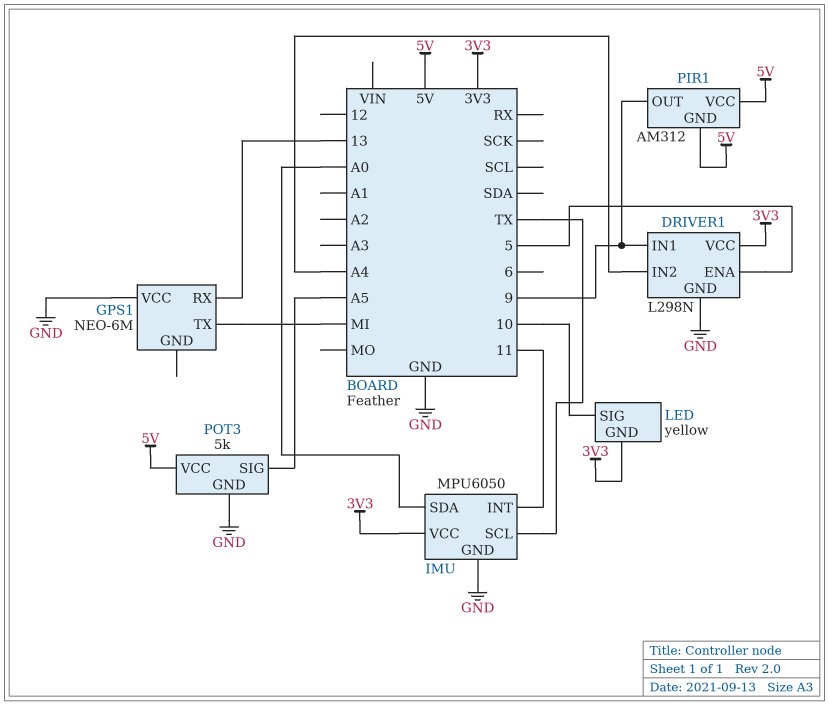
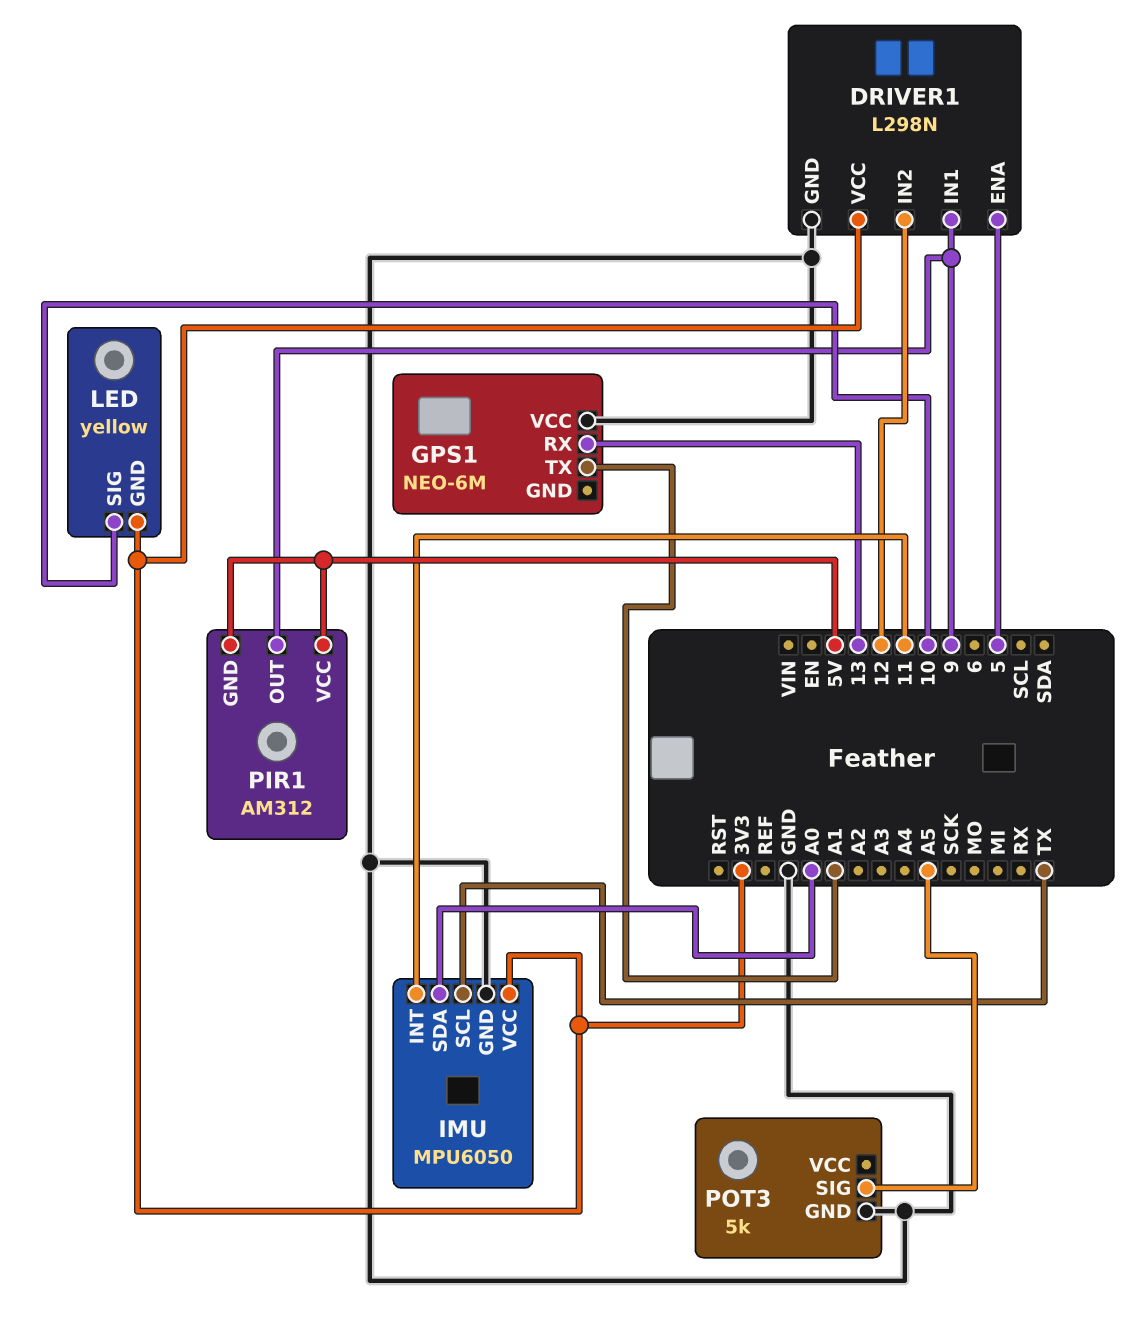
DRIVER1 pin IN2: A4 -> 12
GPS1 pin TX: MI -> A1
POT3 pin VCC: 5V -> none

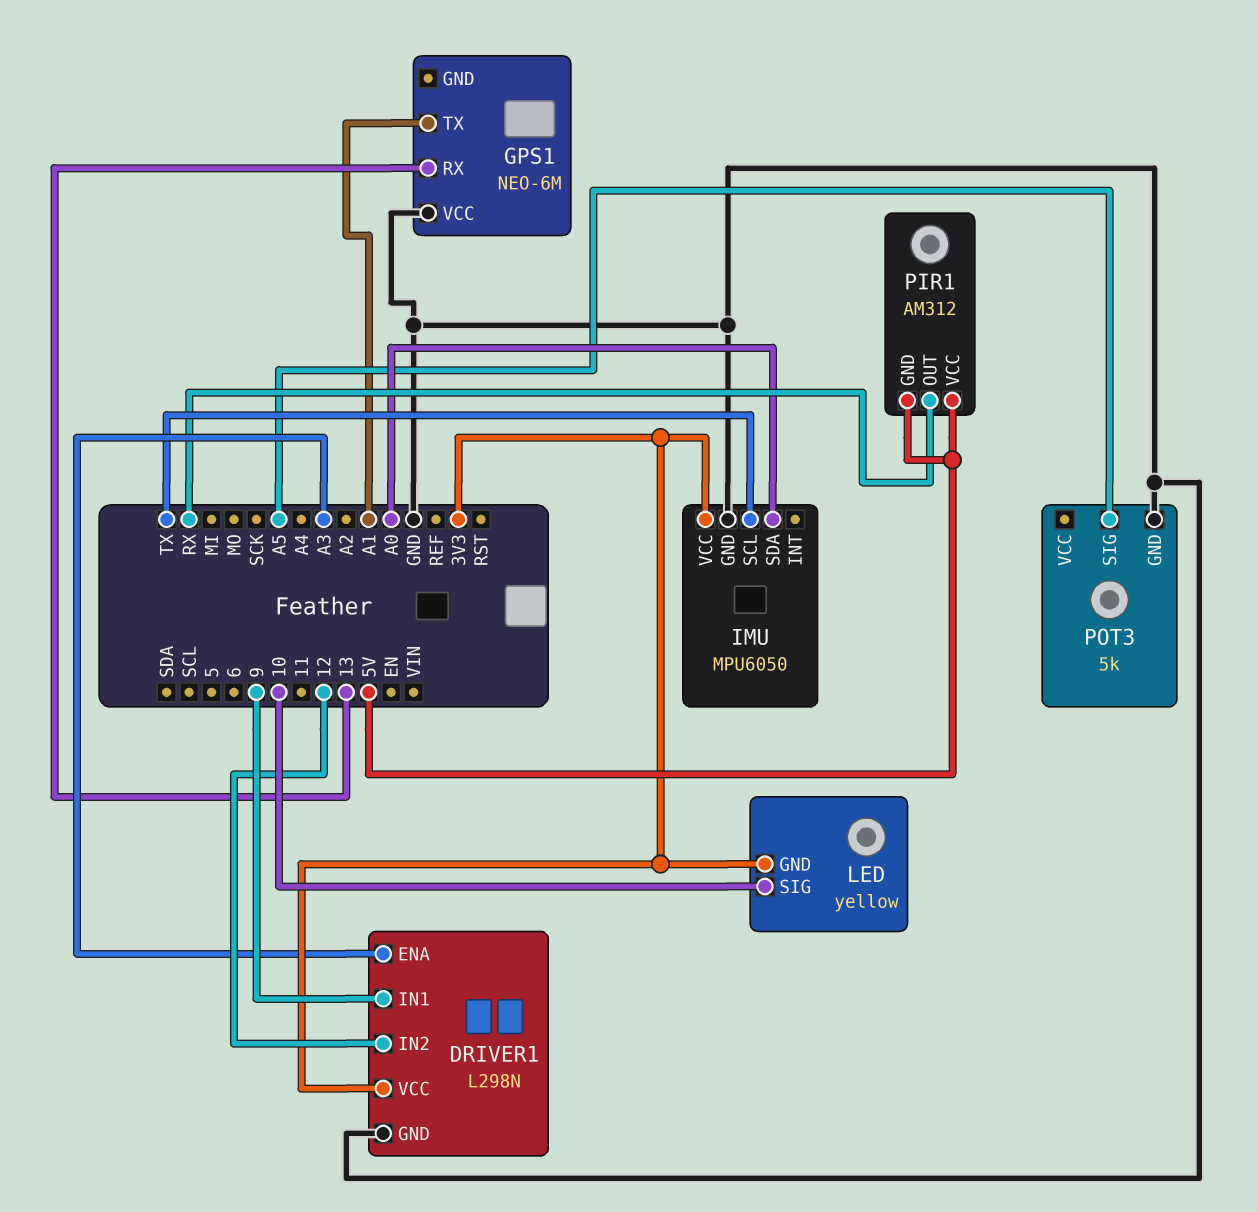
DRIVER1 pin ENA: 5 -> A3
IMU pin INT: 11 -> none
PIR1 pin OUT: 9 -> RX

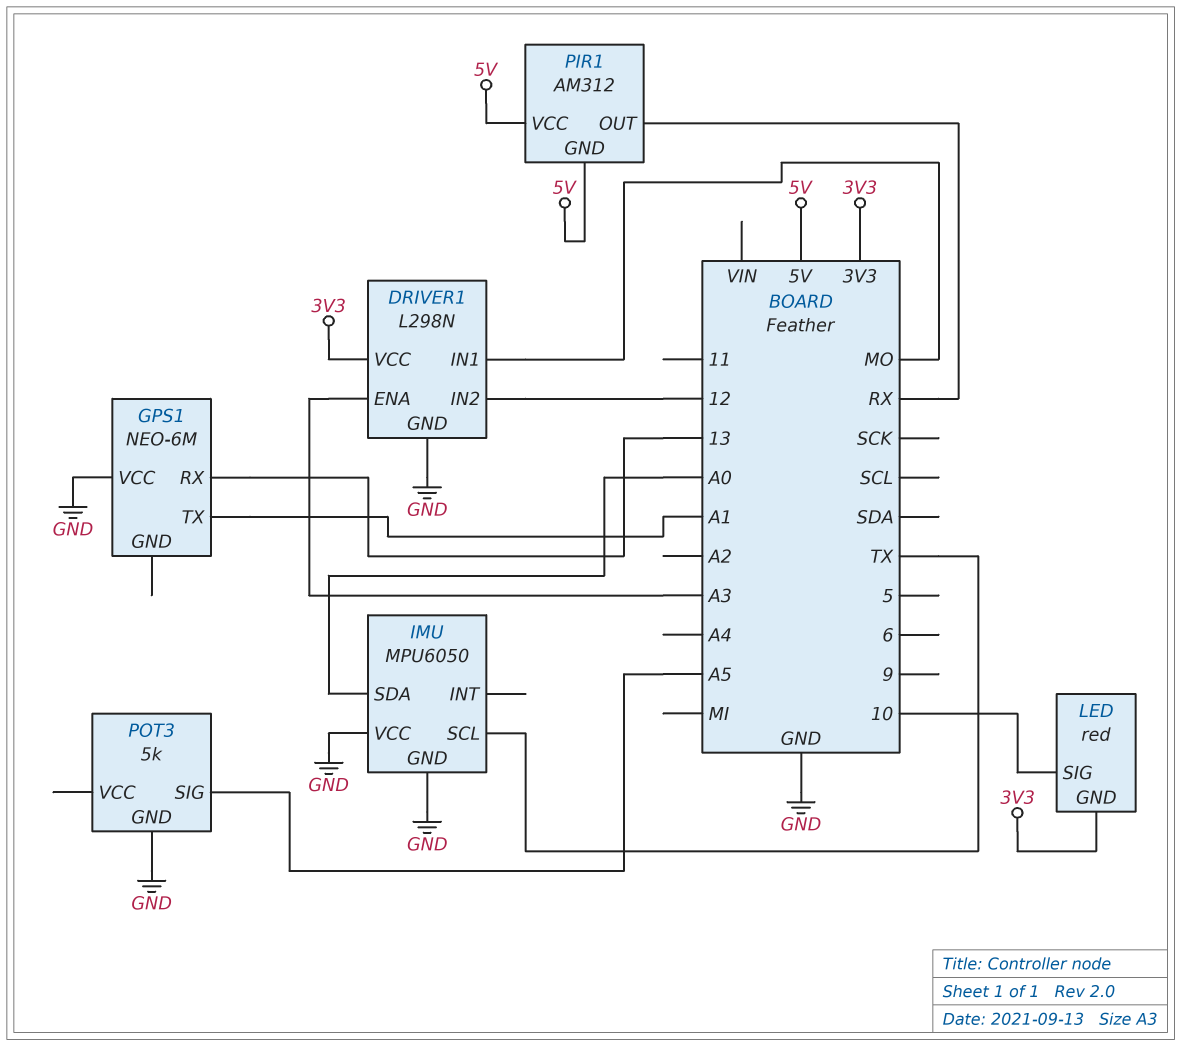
DRIVER1 pin IN1: 9 -> MO
IMU pin VCC: 3V3 -> GND
LED: yellow -> red

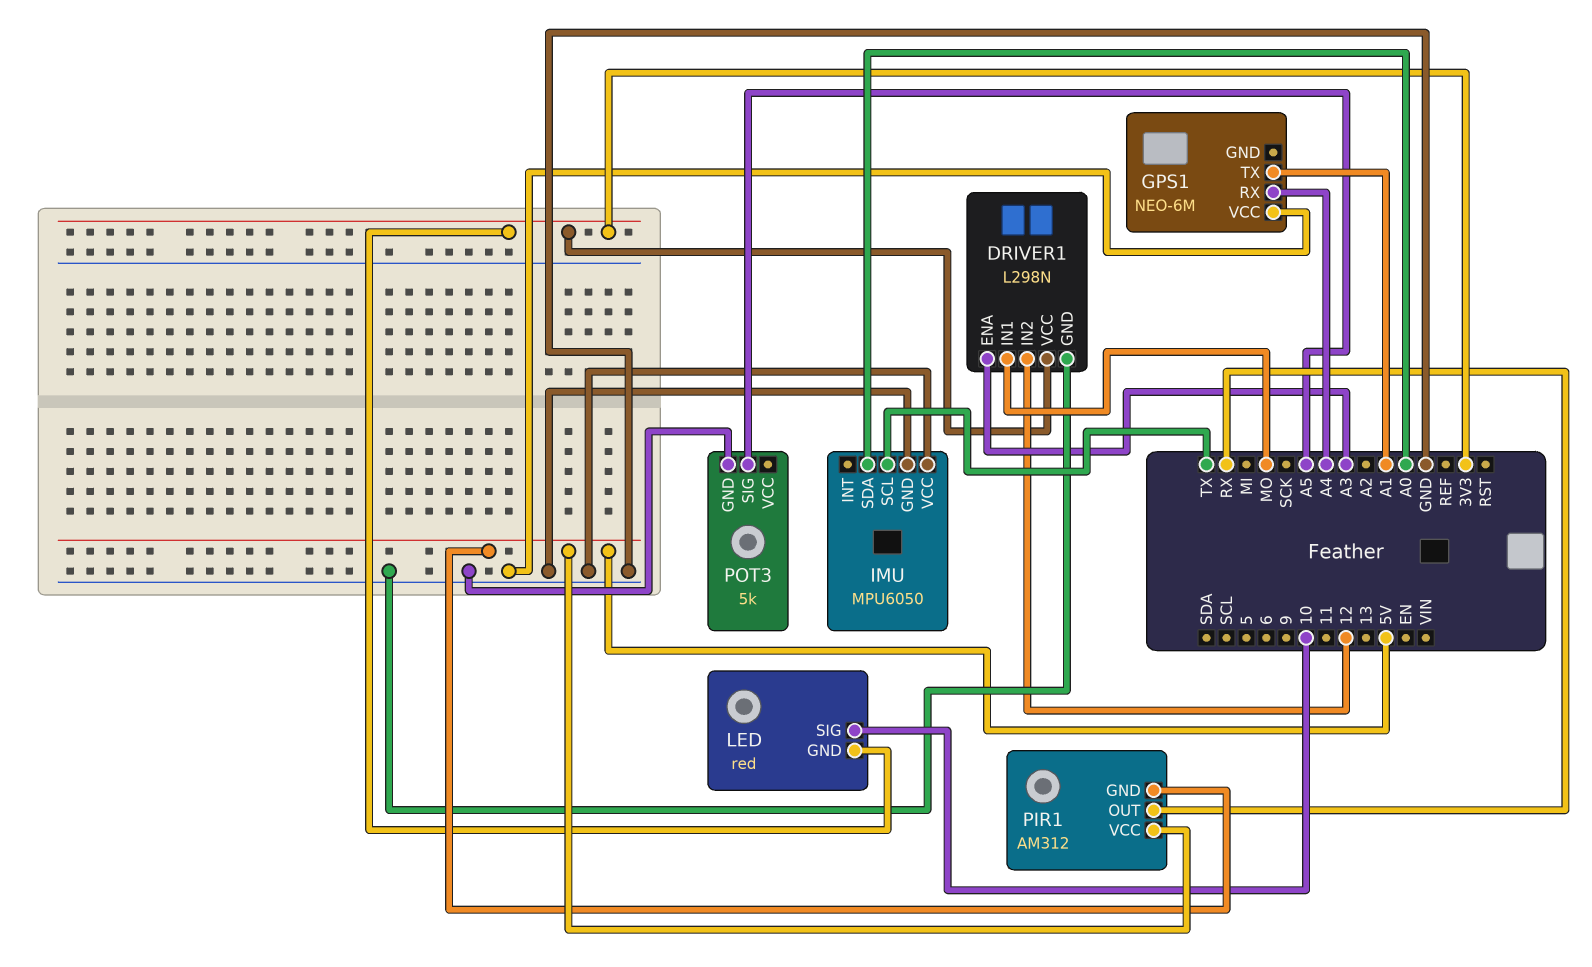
GPS1 pin RX: 13 -> A4

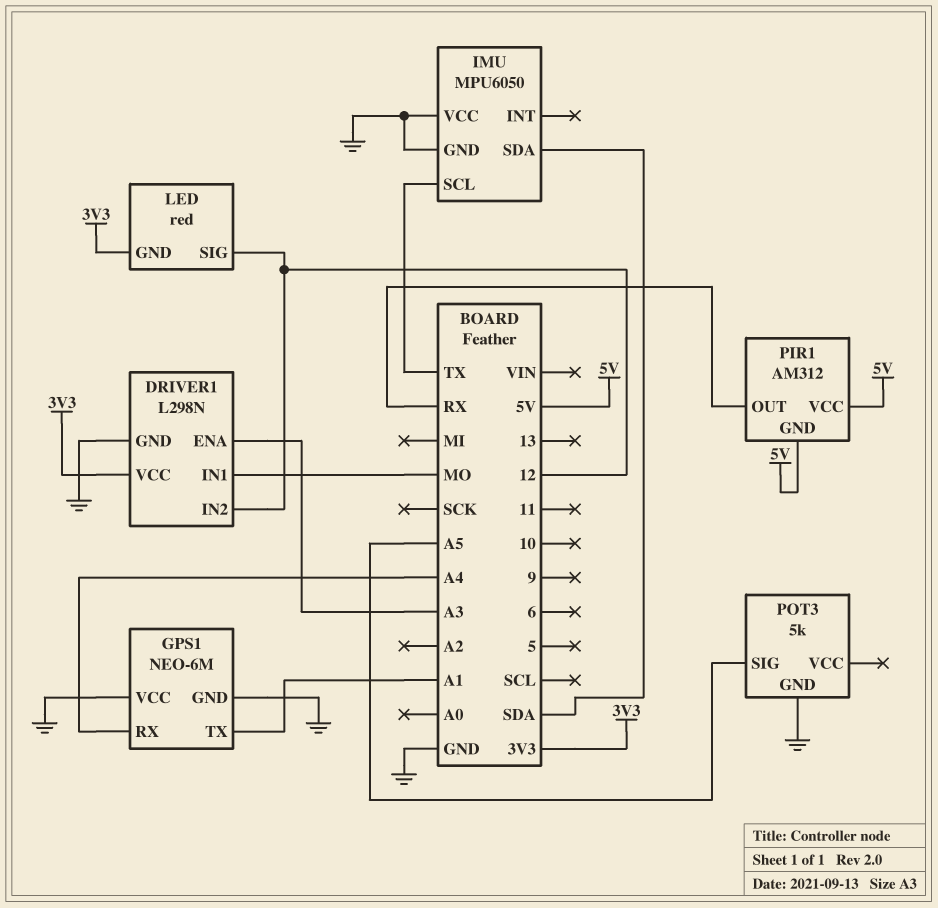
GPS1 pin GND: none -> GND
IMU pin SDA: A0 -> SDA
LED pin SIG: 10 -> 12

